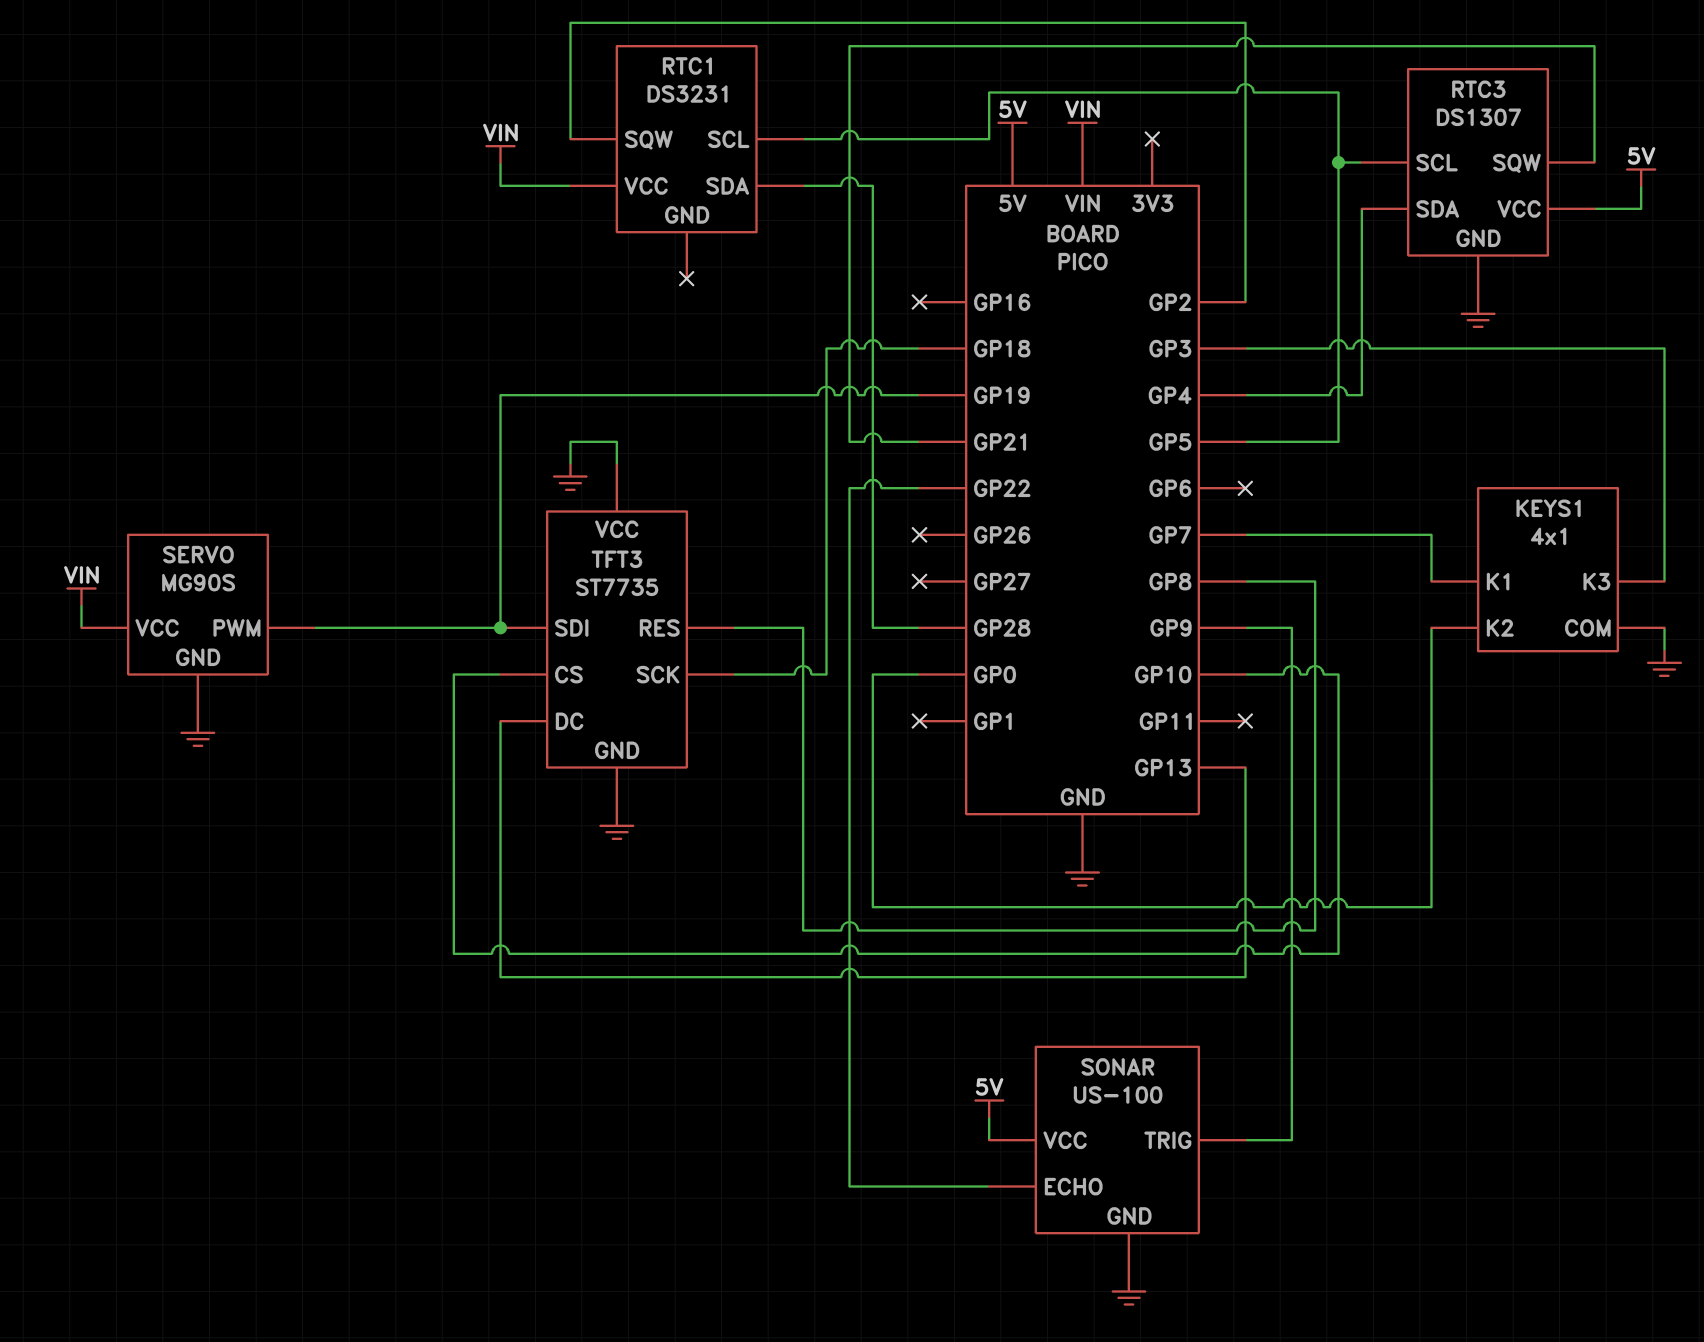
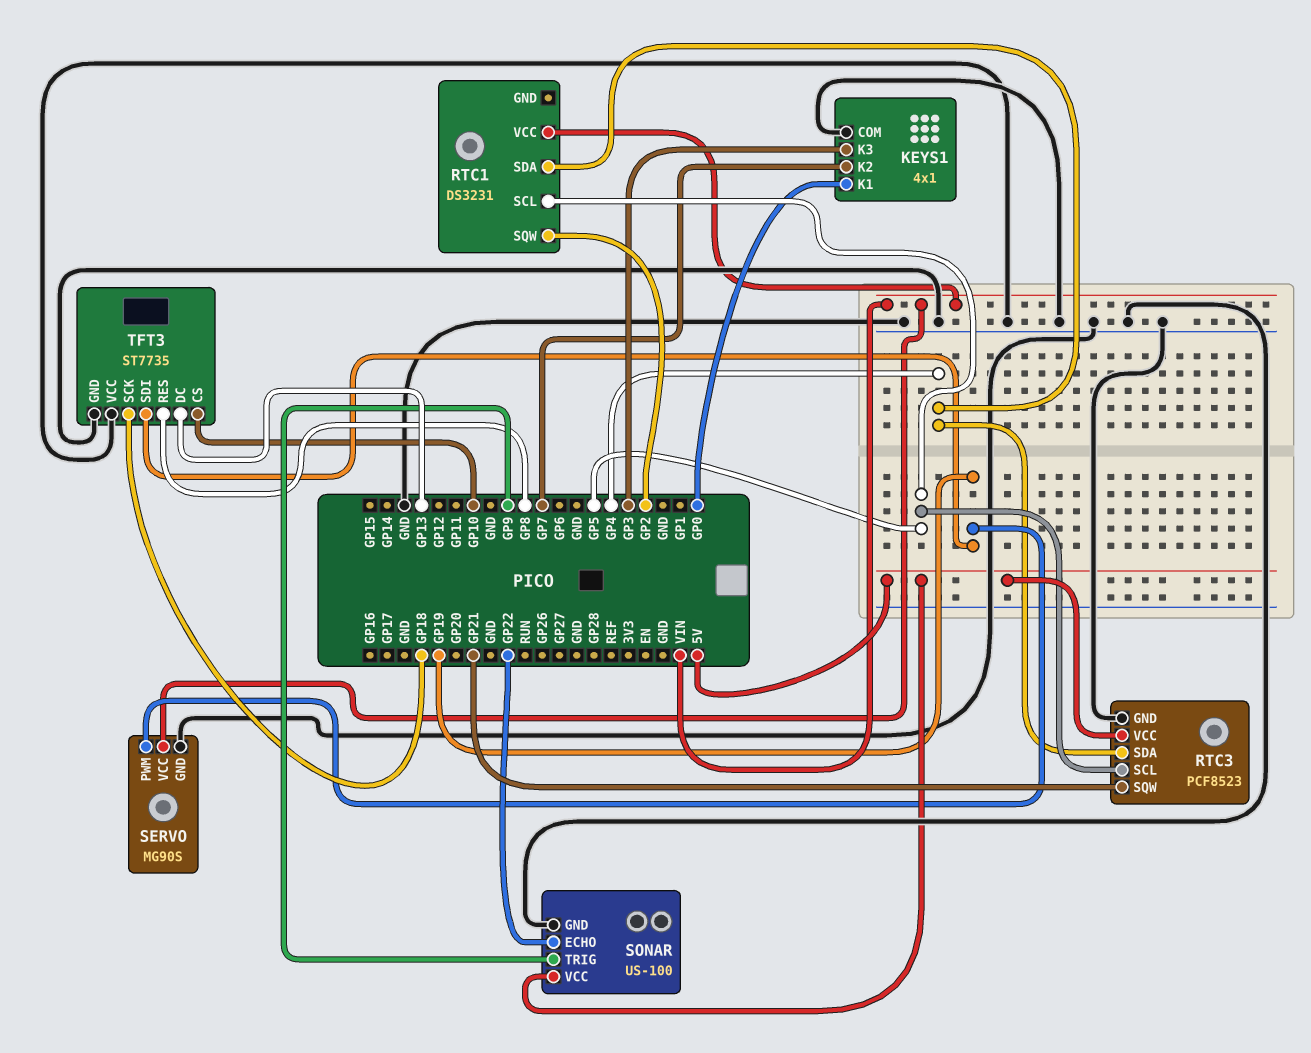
KEYS1 pin K1: GP7 -> GP0
KEYS1 pin K2: GP0 -> GP7
RTC1 pin SDA: GP28 -> GP4
RTC3: DS1307 -> PCF8523

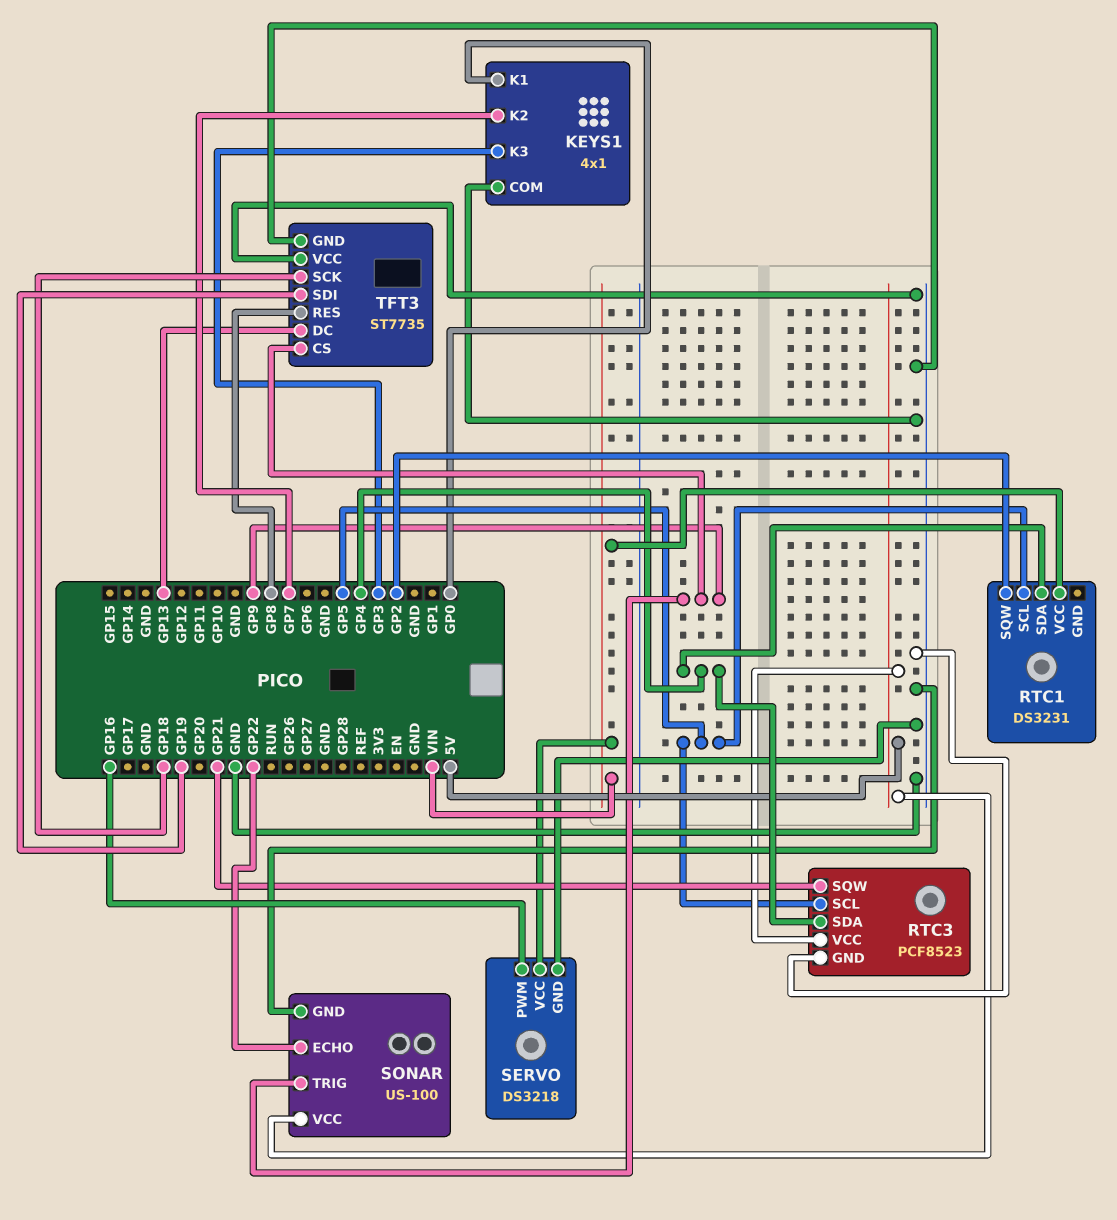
SERVO: MG90S -> DS3218
SERVO pin PWM: GP19 -> GP16
TFT3 pin CS: GP10 -> GP9

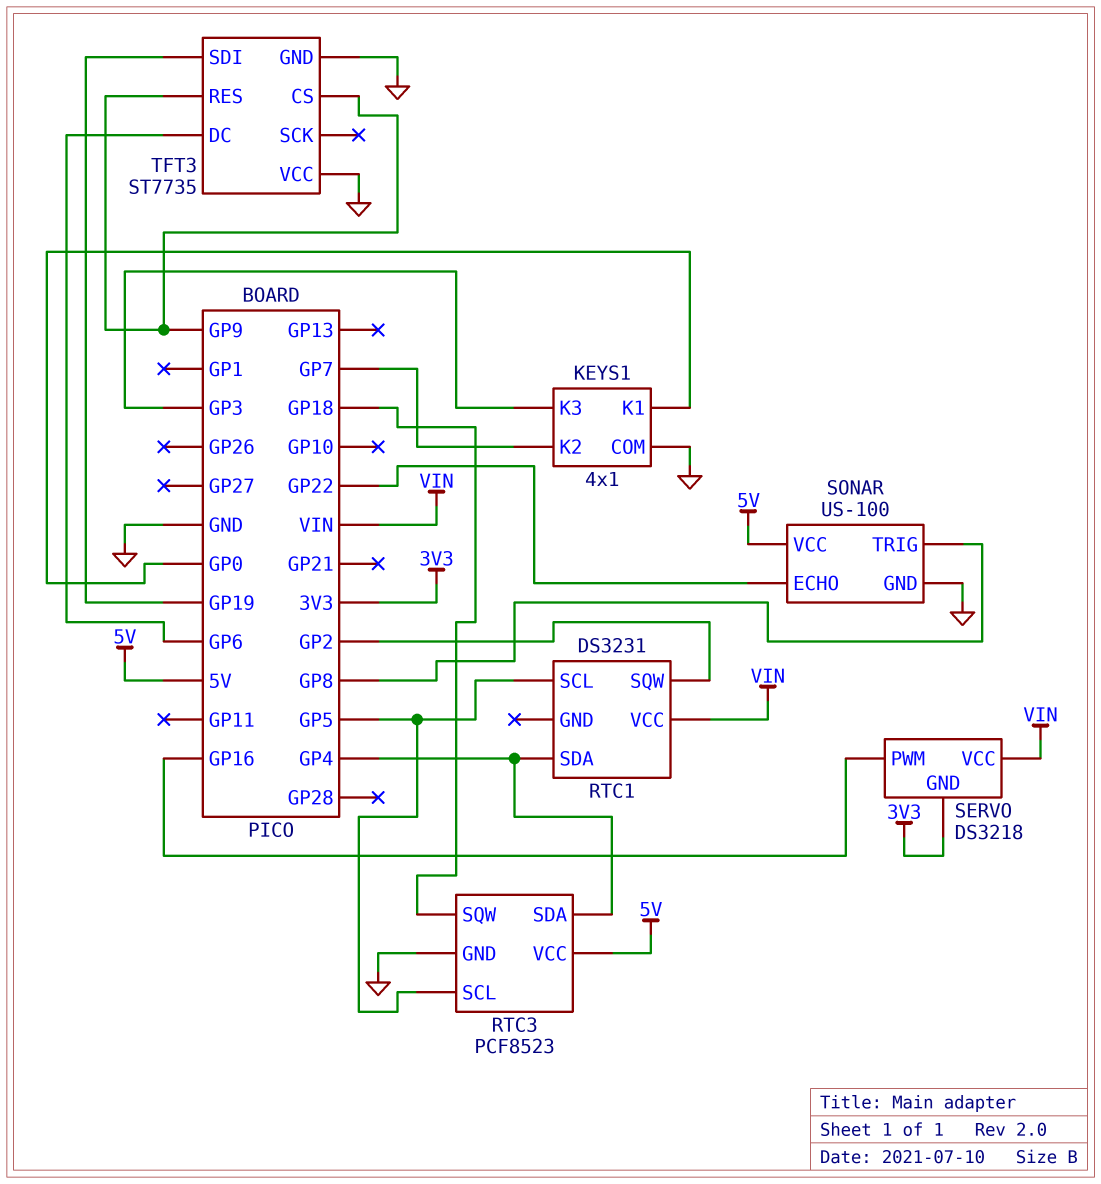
RTC3 pin SQW: GP21 -> GP18
SERVO pin GND: GND -> 3V3
SONAR pin TRIG: GP9 -> GP8
TFT3 pin DC: GP13 -> GP6
TFT3 pin RES: GP8 -> GP9
TFT3 pin SCK: GP18 -> none

